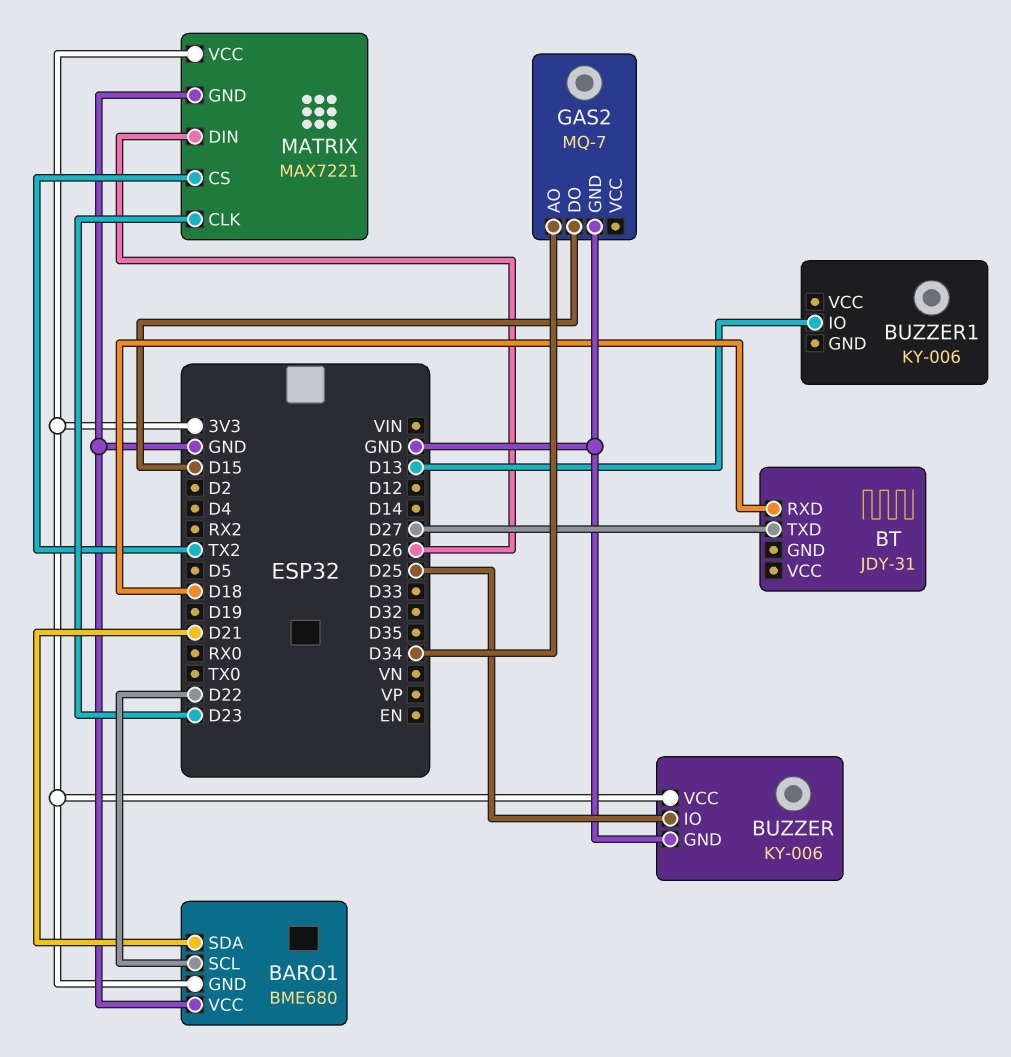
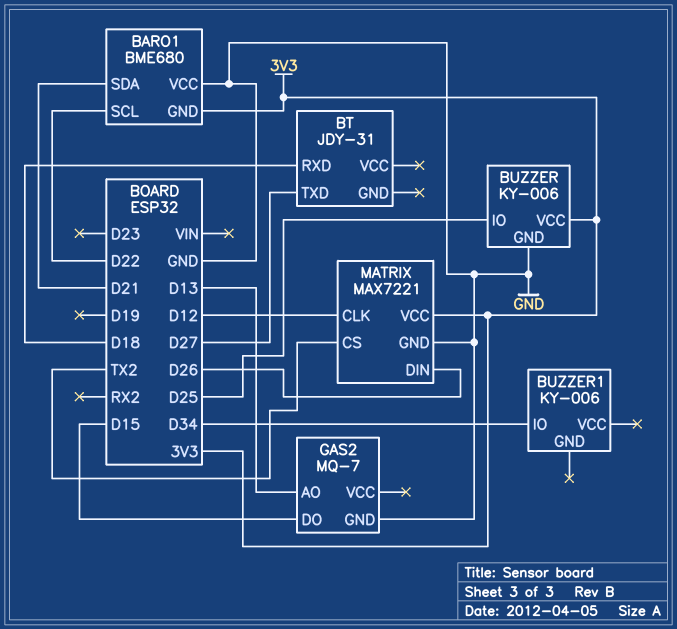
BUZZER1 pin IO: D13 -> D34
GAS2 pin AO: D34 -> D13
MATRIX pin CLK: D23 -> D12

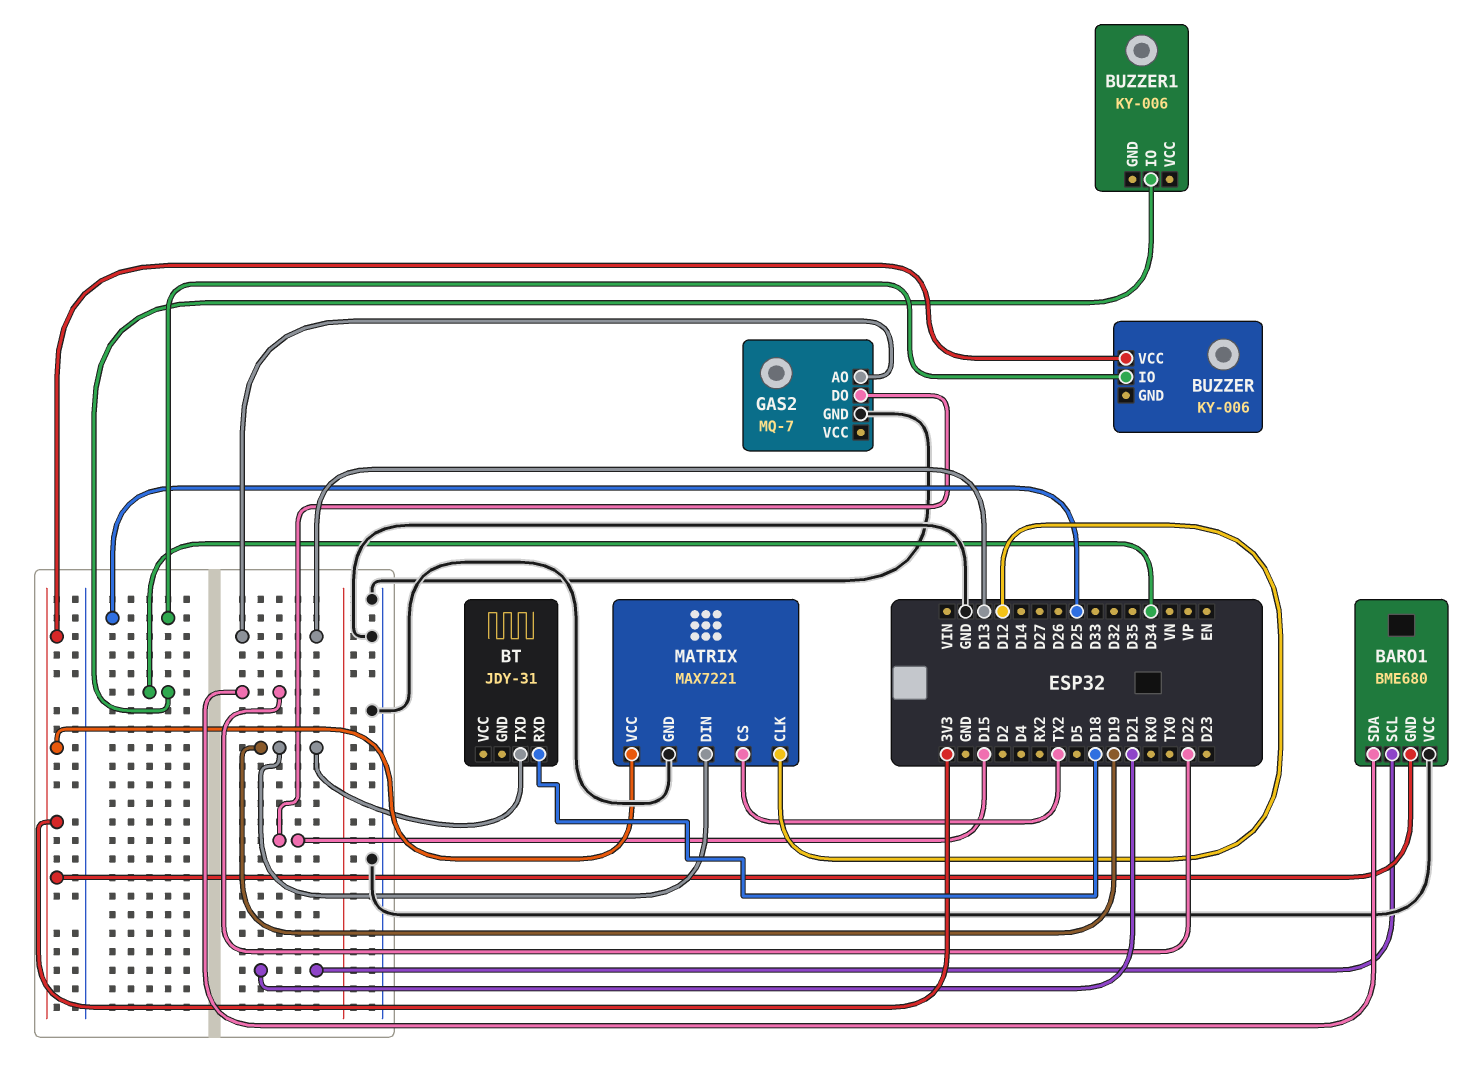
BARO1 pin SCL: D22 -> D21
BARO1 pin SDA: D21 -> D22
BT pin TXD: D27 -> D19
BUZZER pin GND: GND -> none
MATRIX pin DIN: D26 -> D19

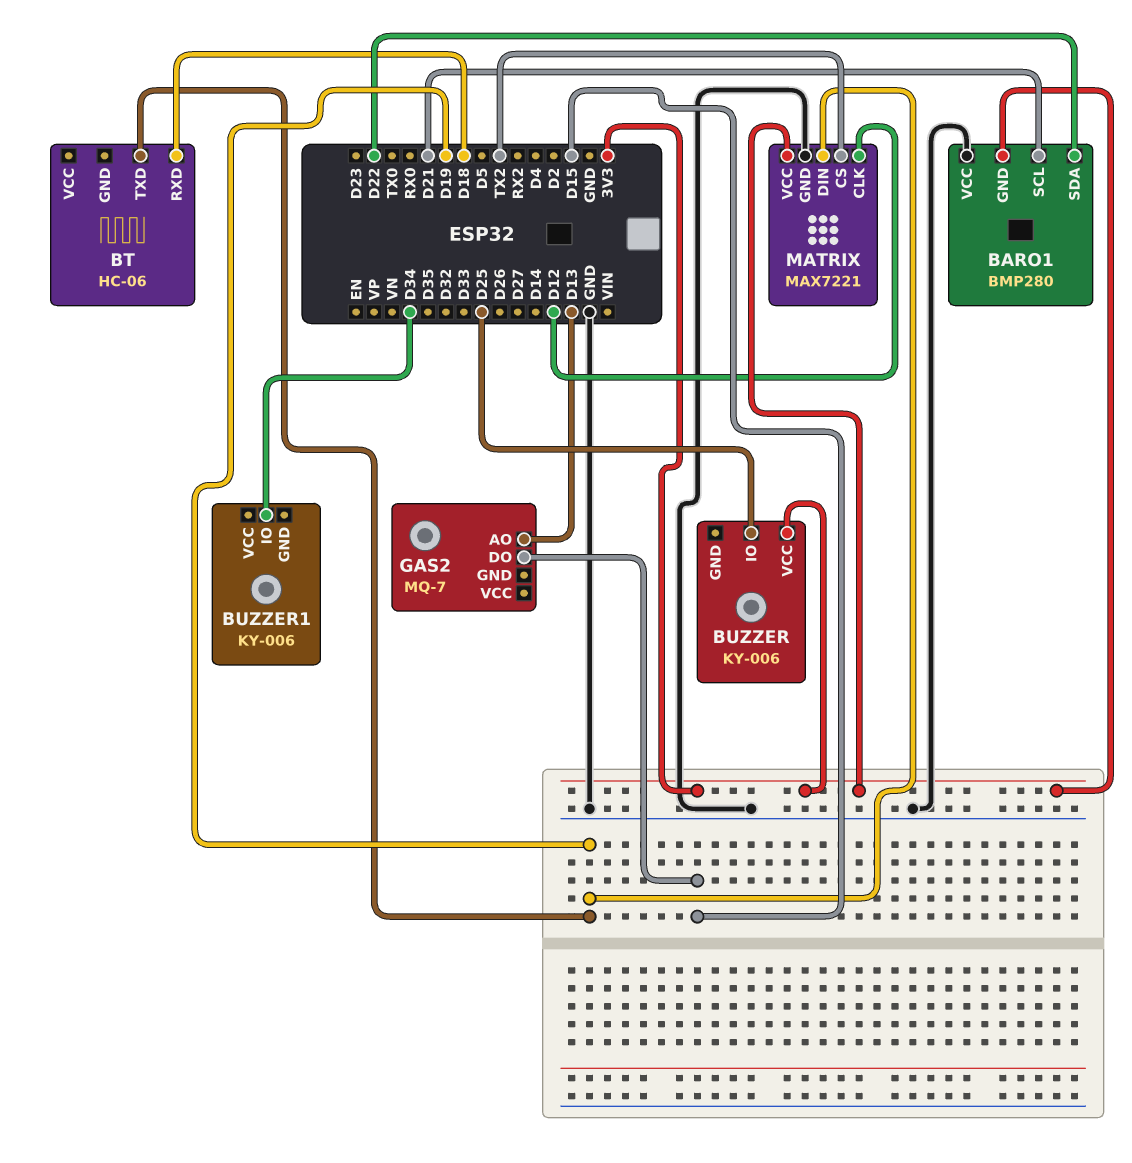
BARO1: BME680 -> BMP280
BT: JDY-31 -> HC-06
GAS2 pin GND: GND -> none

